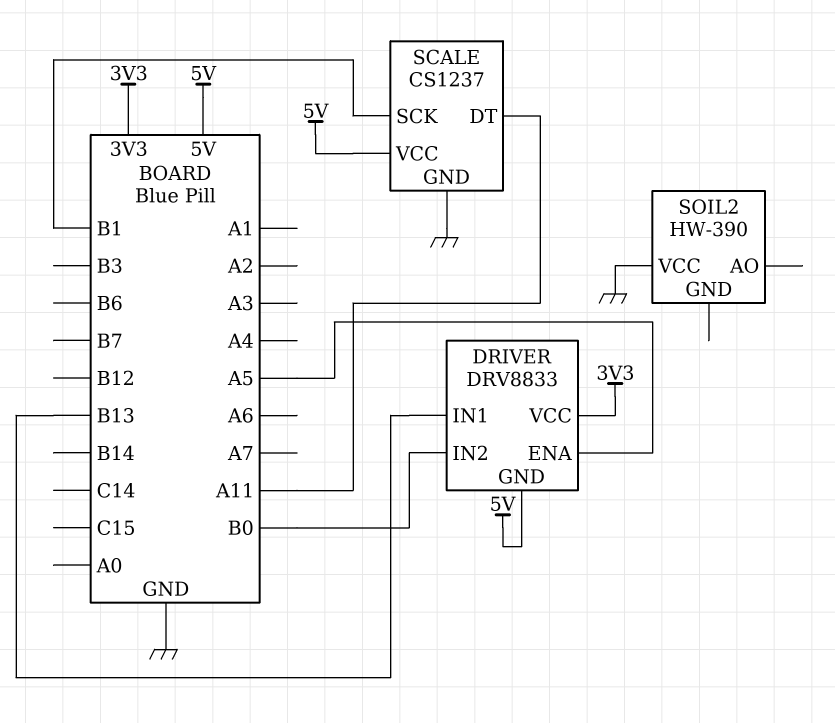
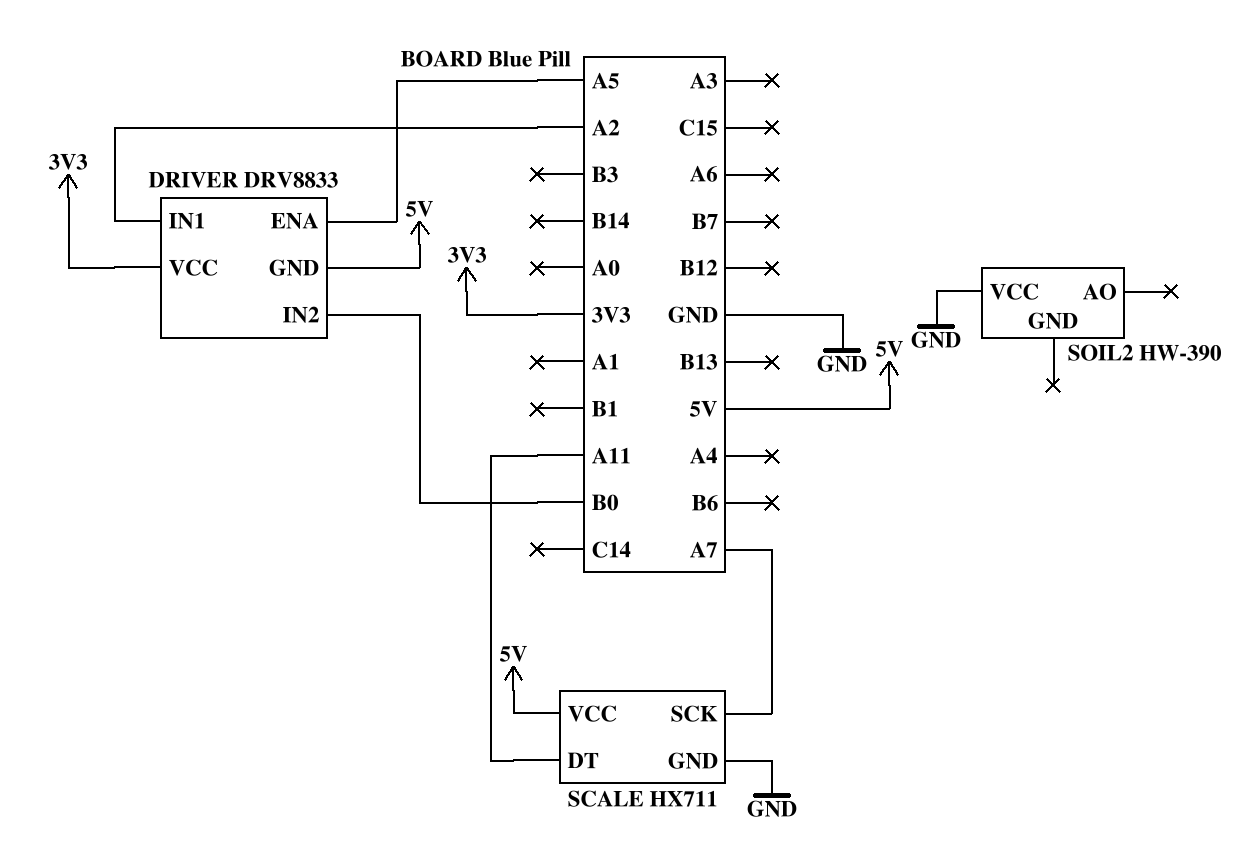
DRIVER pin IN1: B13 -> A2
SCALE: CS1237 -> HX711
SCALE pin SCK: B1 -> A7

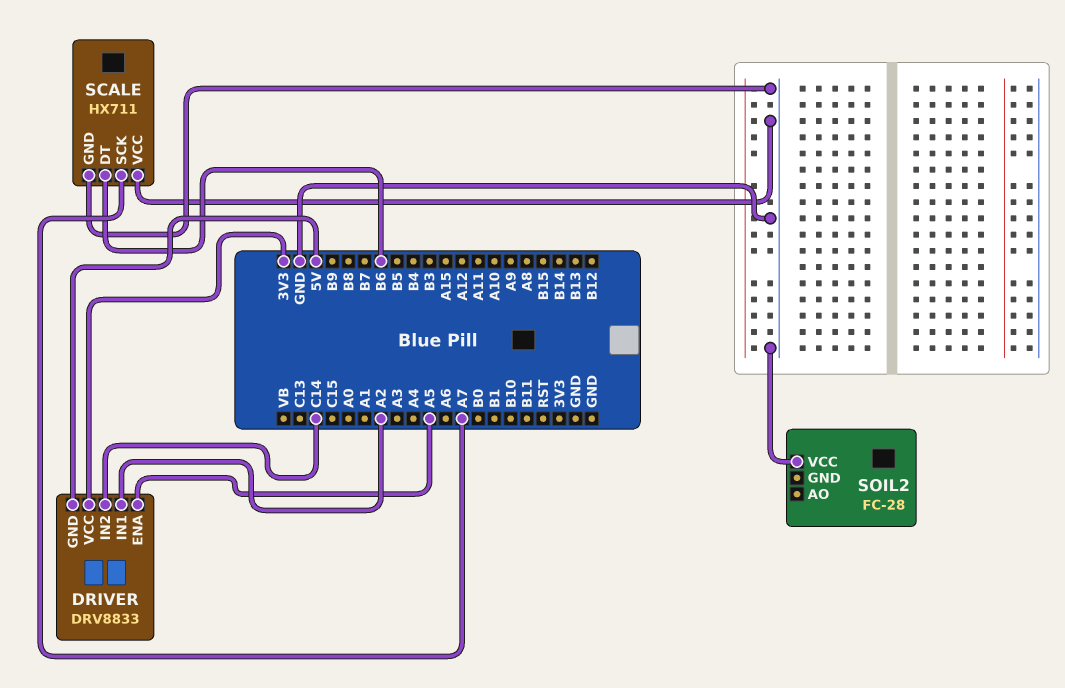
DRIVER pin IN2: B0 -> C14
SCALE pin DT: A11 -> B6
SCALE pin VCC: 5V -> GND
SOIL2: HW-390 -> FC-28

